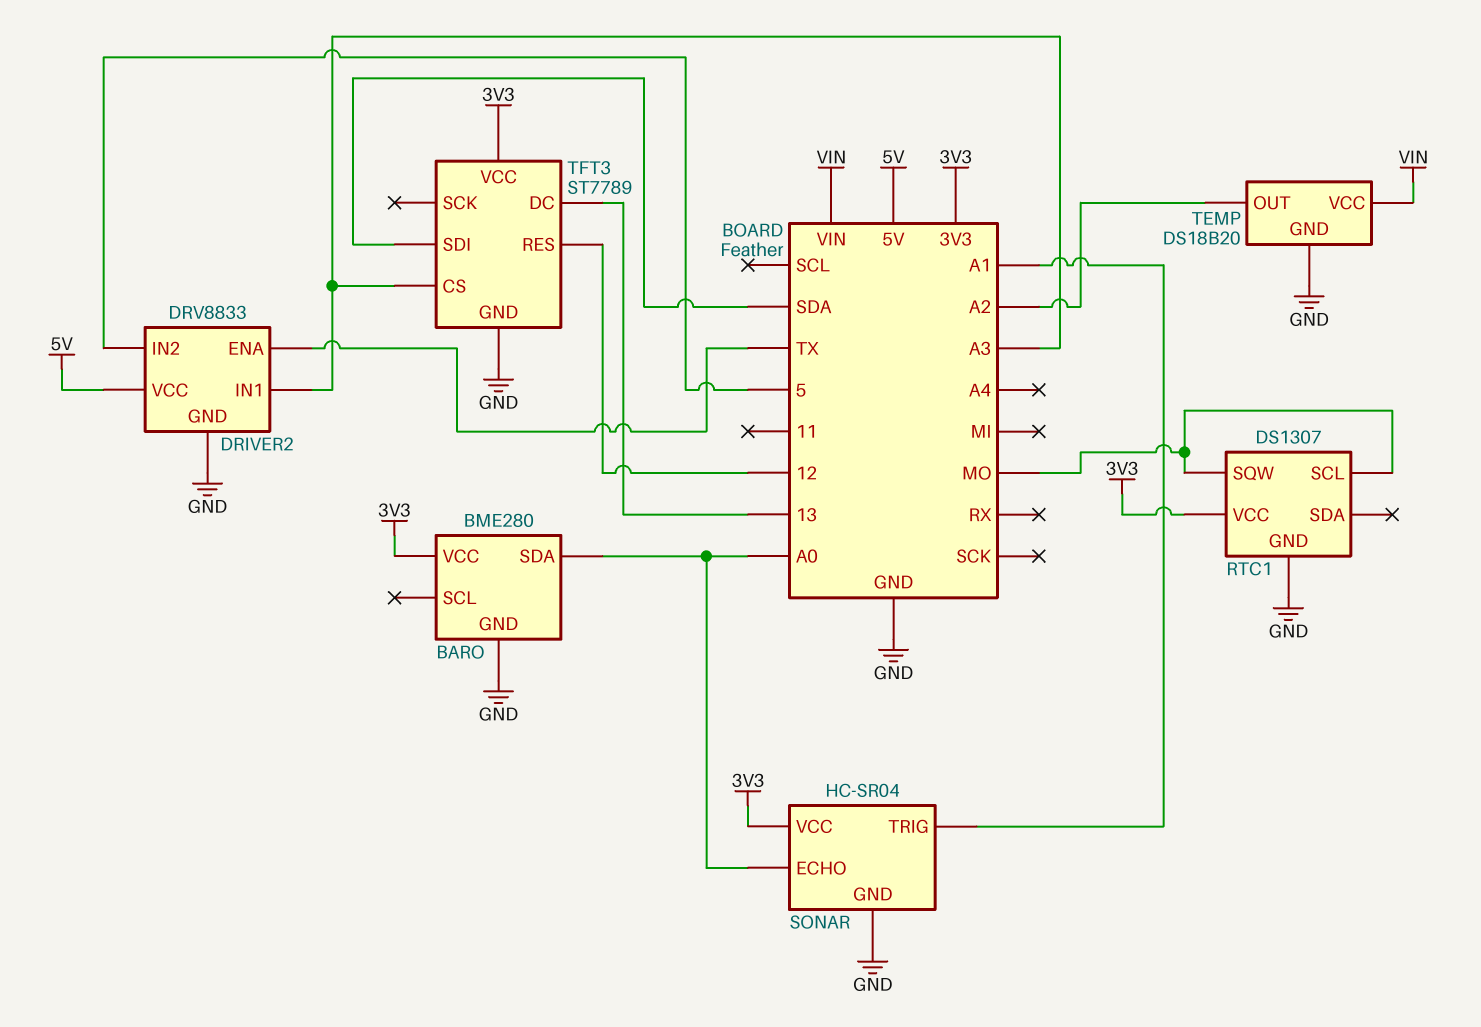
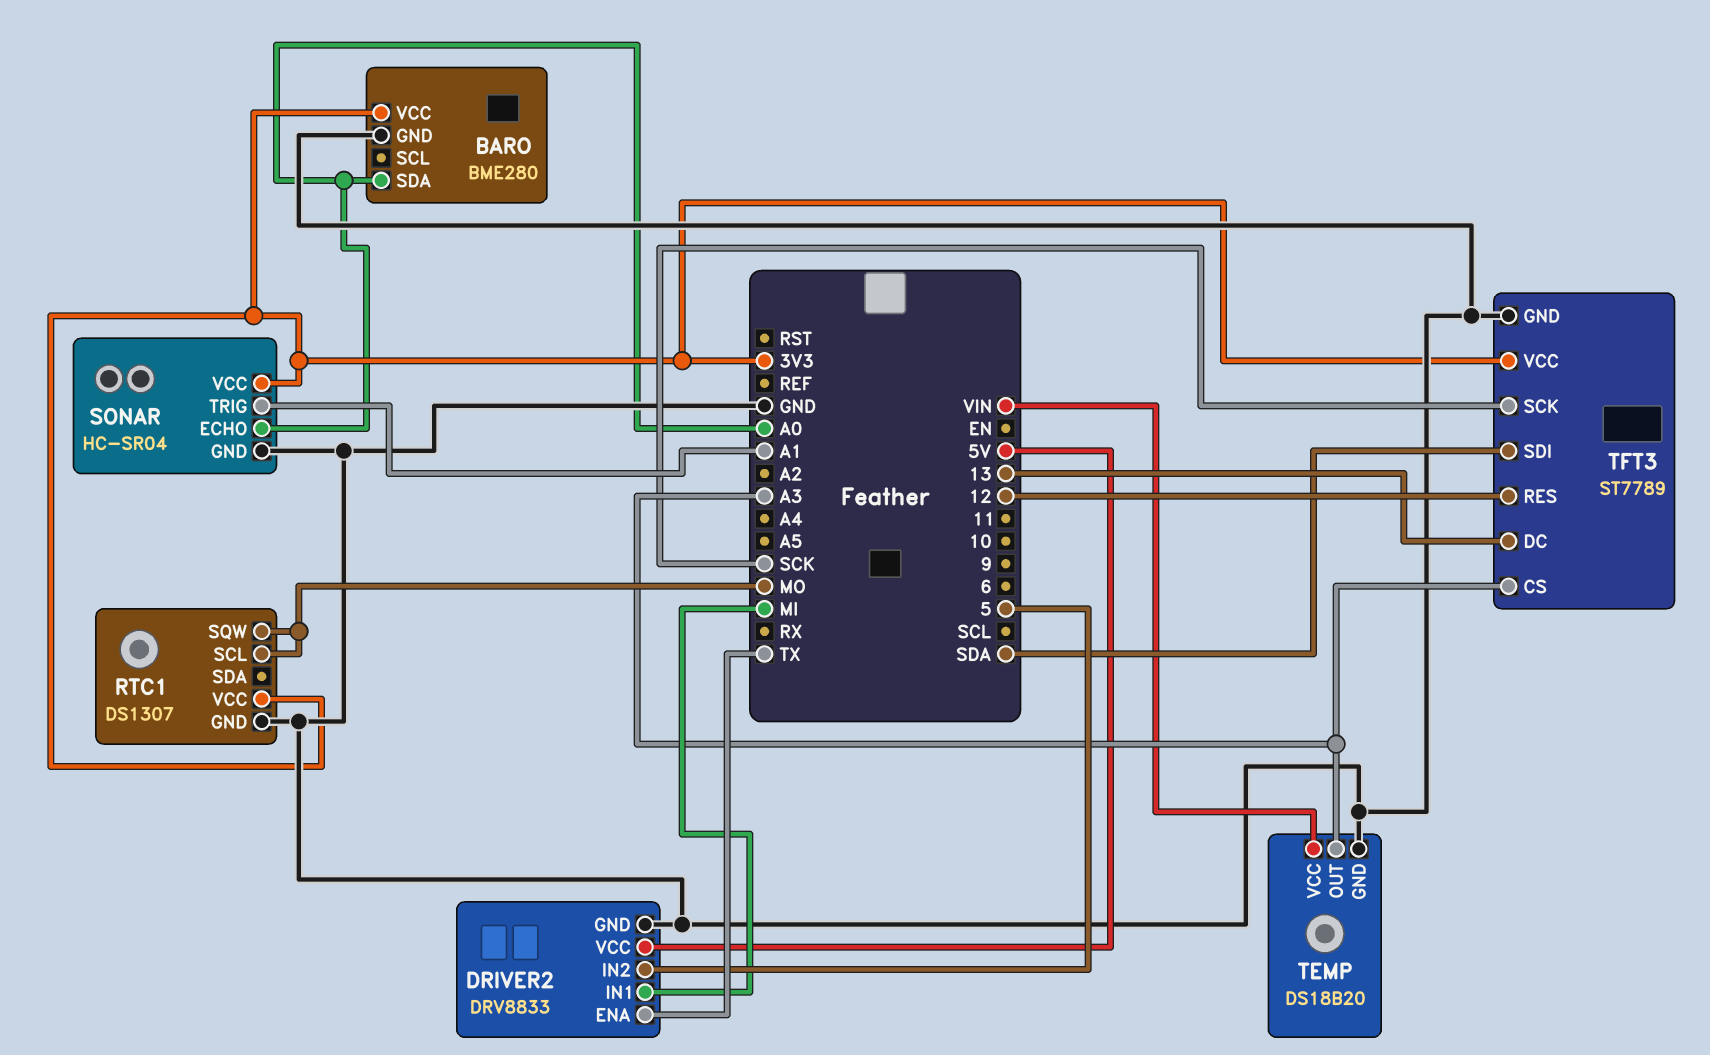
DRIVER2 pin IN1: A3 -> MI
TEMP pin OUT: A2 -> A3
TFT3 pin SCK: none -> SCK

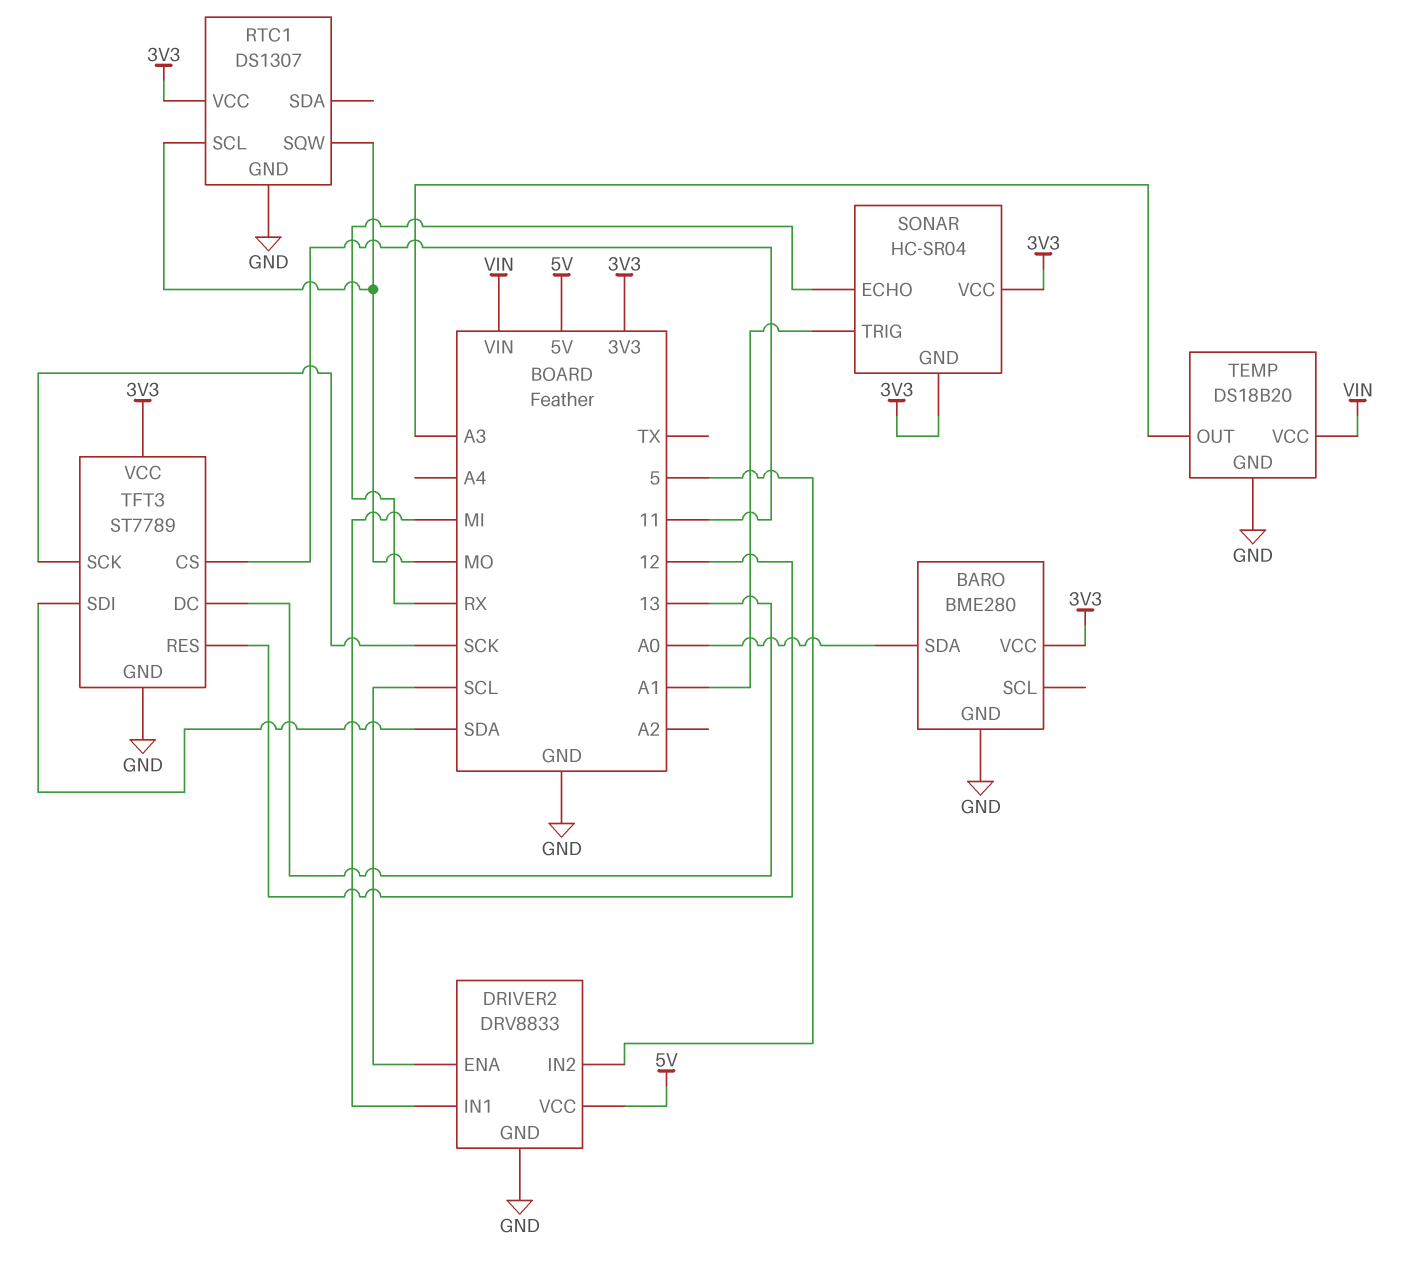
DRIVER2 pin ENA: TX -> SCL
SONAR pin ECHO: A0 -> RX
SONAR pin GND: GND -> 3V3
TFT3 pin CS: A3 -> 11

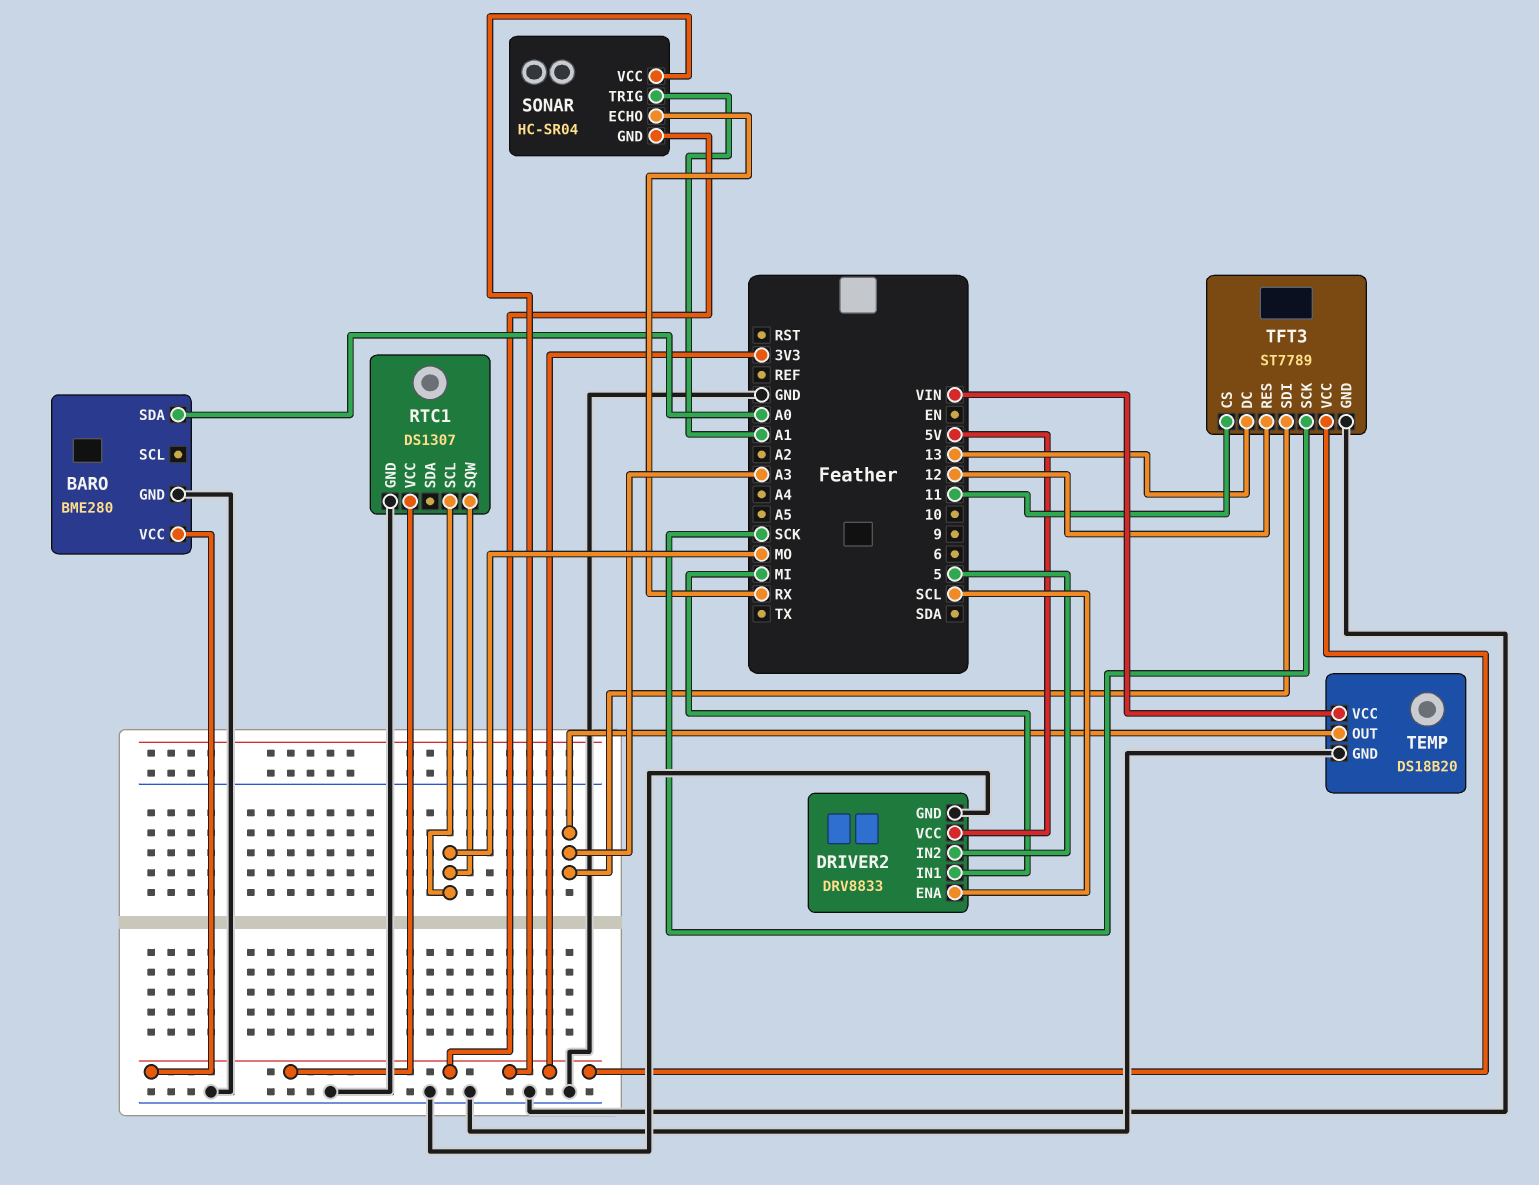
TFT3 pin SDI: SDA -> A3

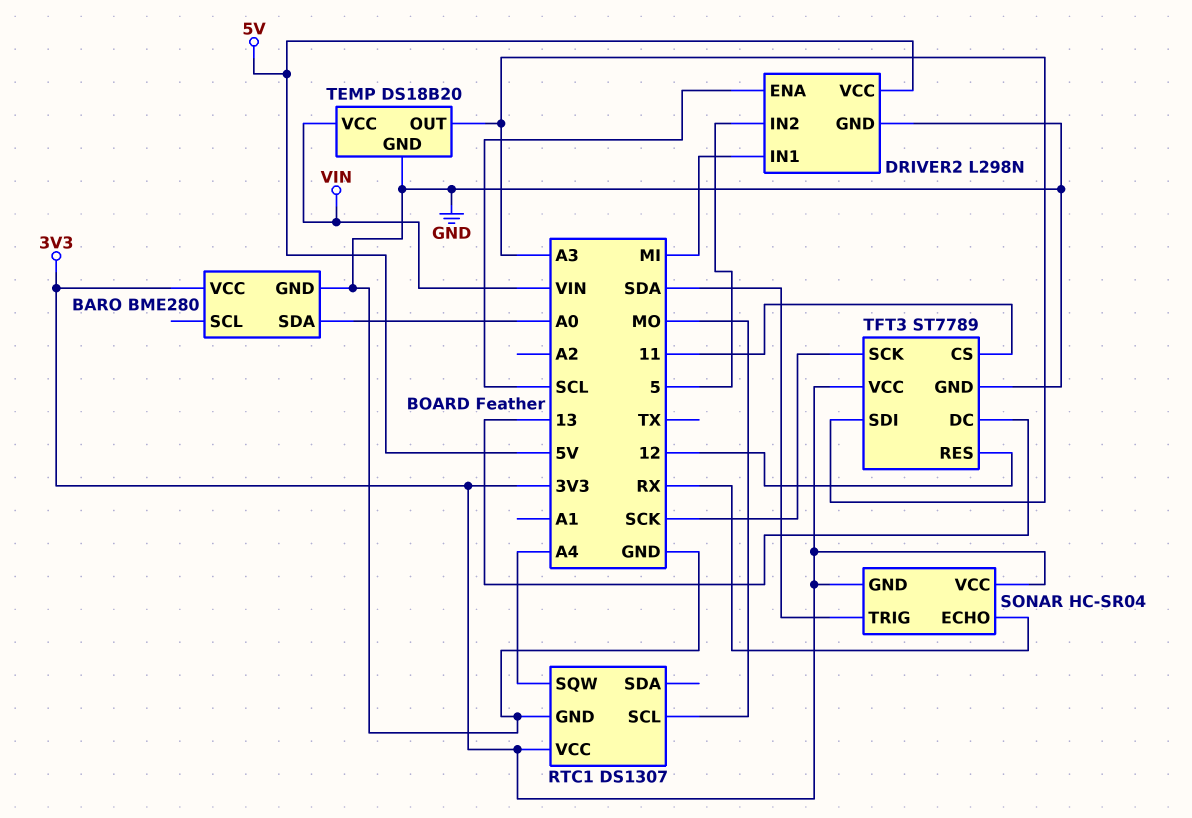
DRIVER2: DRV8833 -> L298N
RTC1 pin SQW: MO -> A4
SONAR pin TRIG: A1 -> SDA

